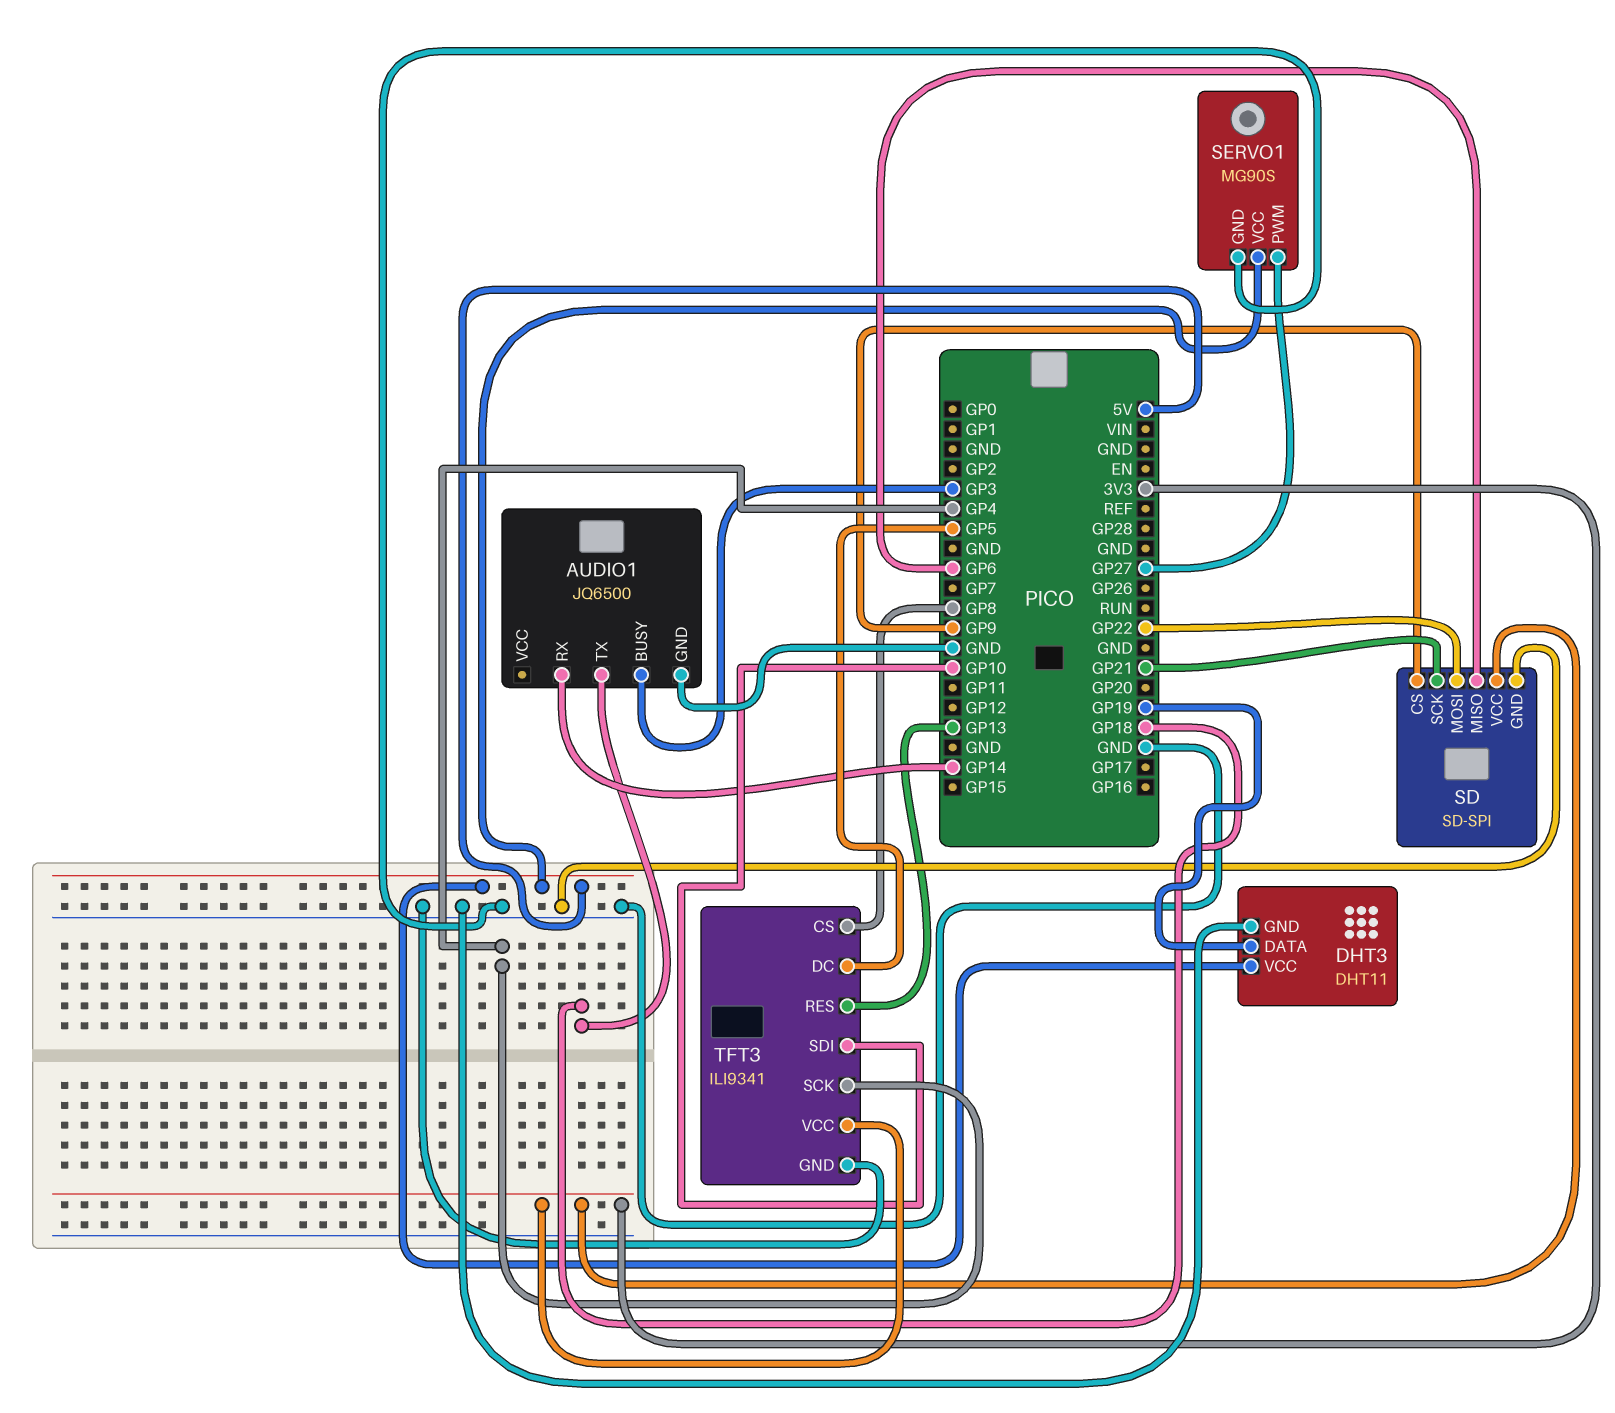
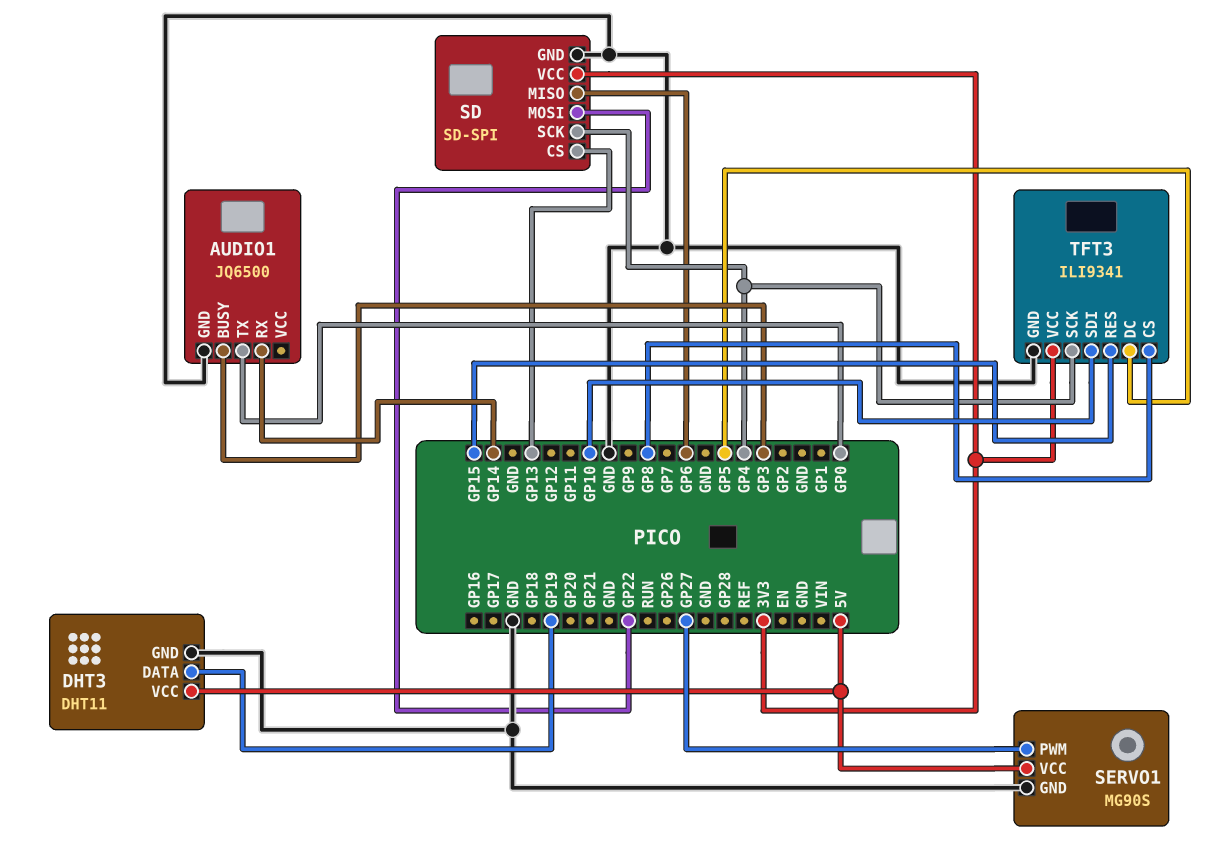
AUDIO1 pin TX: GP18 -> GP0
SD pin CS: GP9 -> GP13
SD pin SCK: GP21 -> GP4
TFT3 pin RES: GP13 -> GP15

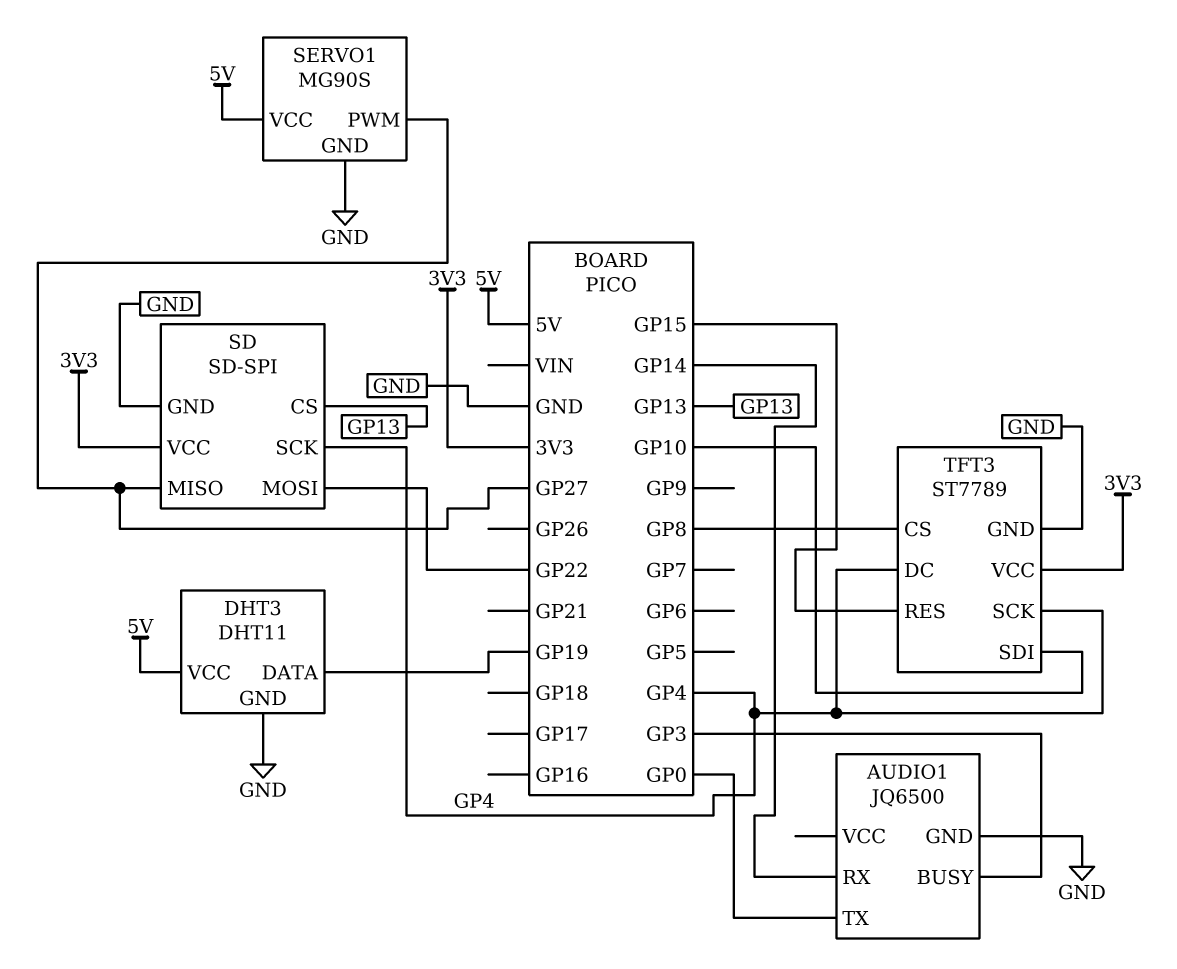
SD pin MISO: GP6 -> GP27
TFT3: ILI9341 -> ST7789
TFT3 pin DC: GP5 -> GP4

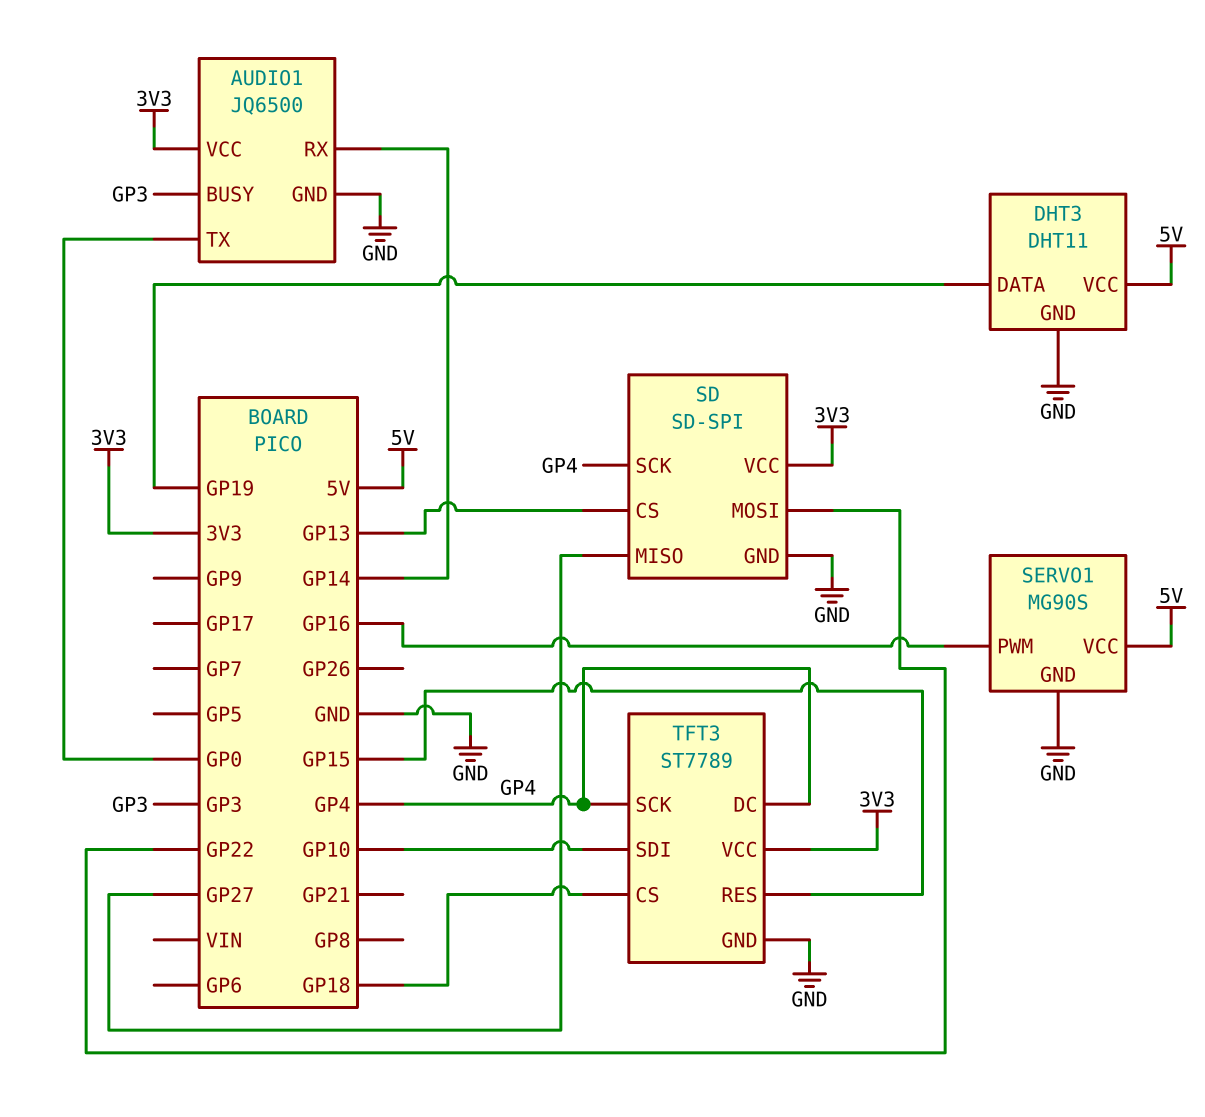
AUDIO1 pin VCC: none -> 3V3
SERVO1 pin PWM: GP27 -> GP16
TFT3 pin CS: GP8 -> GP18

